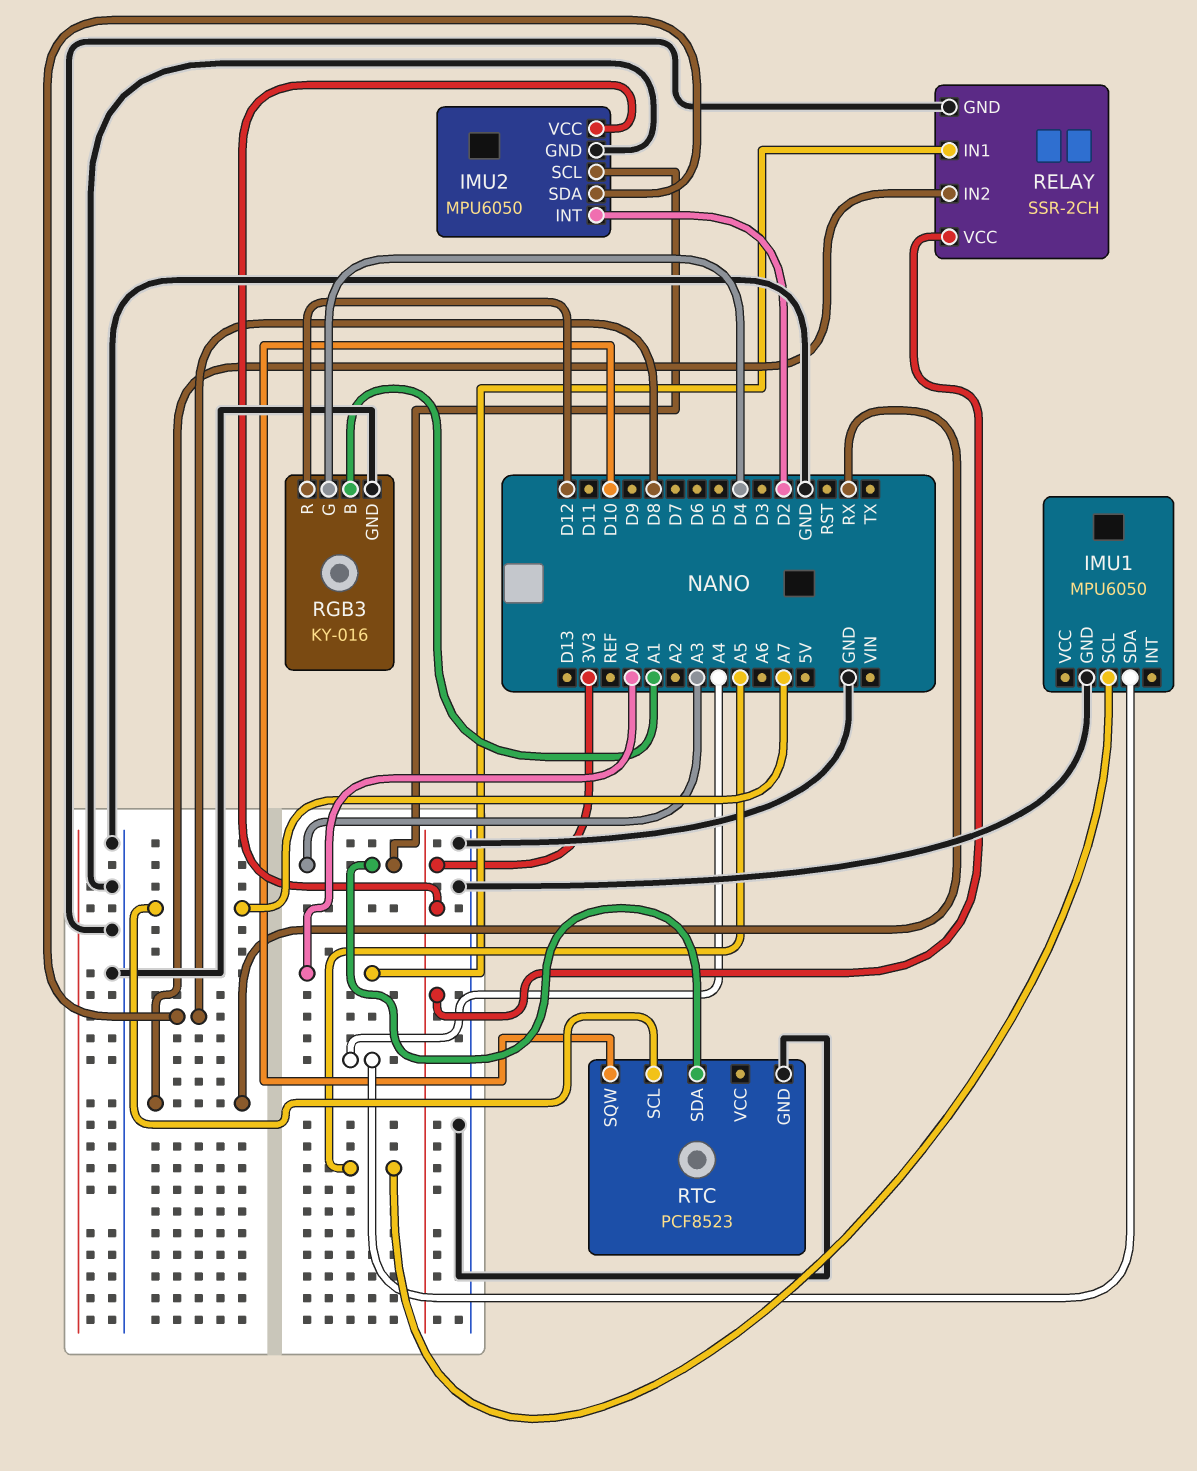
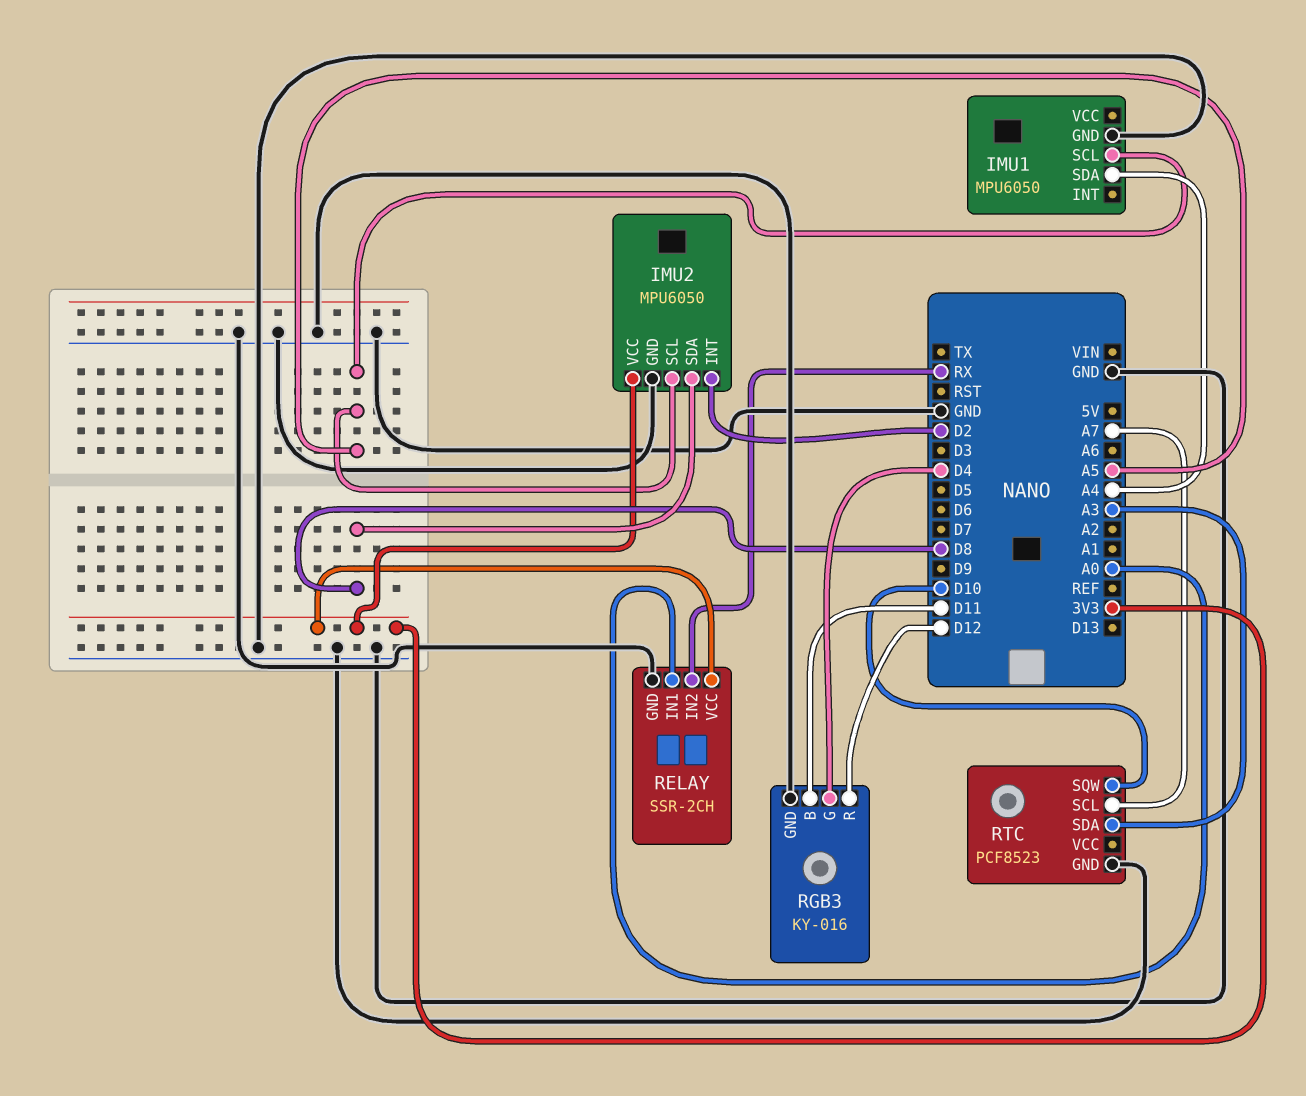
IMU2 pin SCL: A3 -> A5
RGB3 pin B: A1 -> D11

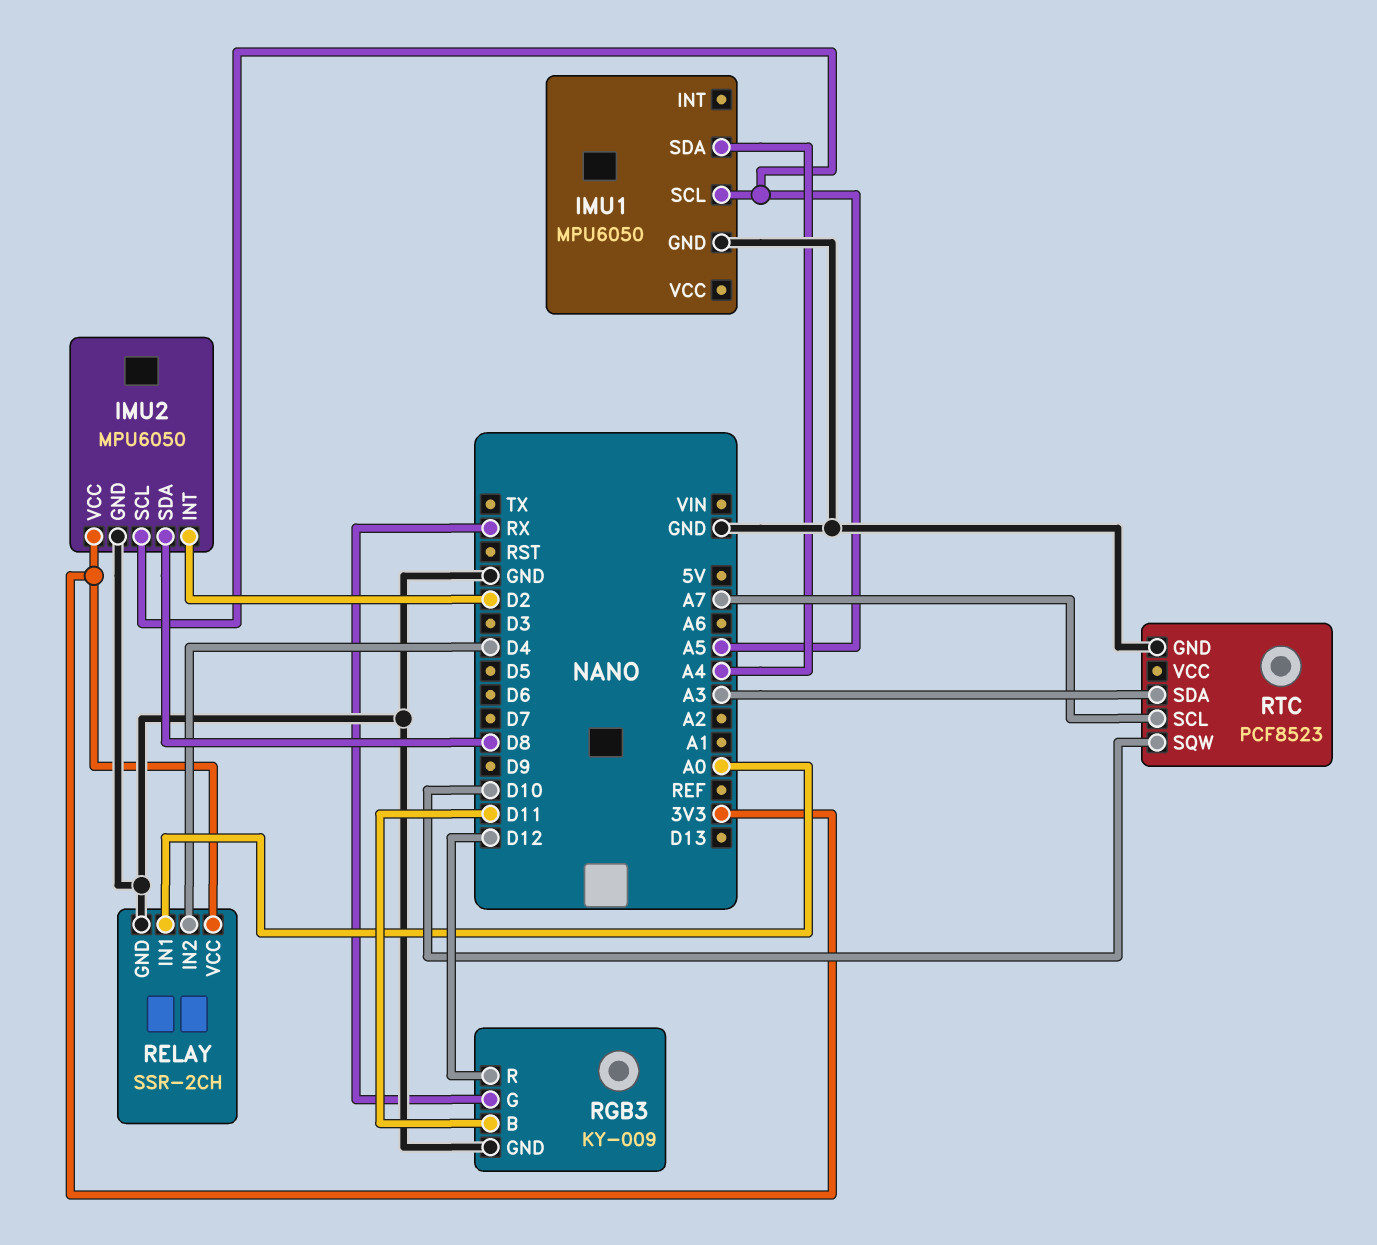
RELAY pin IN2: RX -> D4
RGB3: KY-016 -> KY-009
RGB3 pin G: D4 -> RX

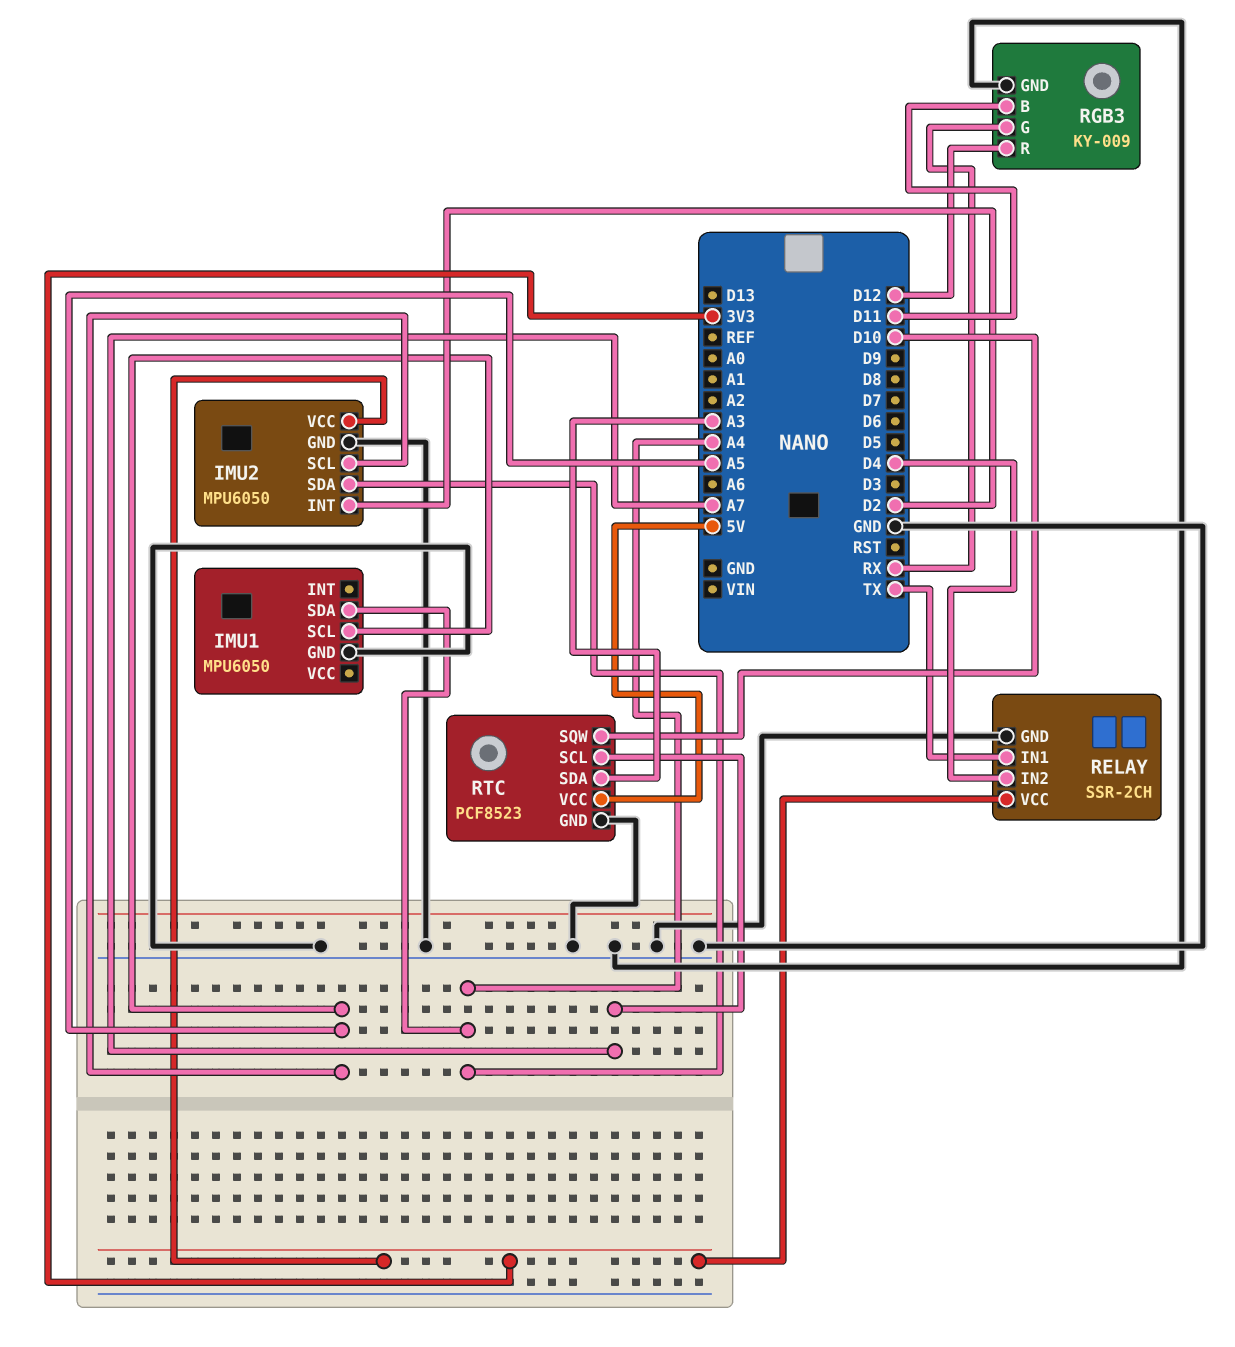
IMU2 pin SDA: D8 -> A4
RELAY pin IN1: A0 -> TX
RTC pin VCC: none -> 5V

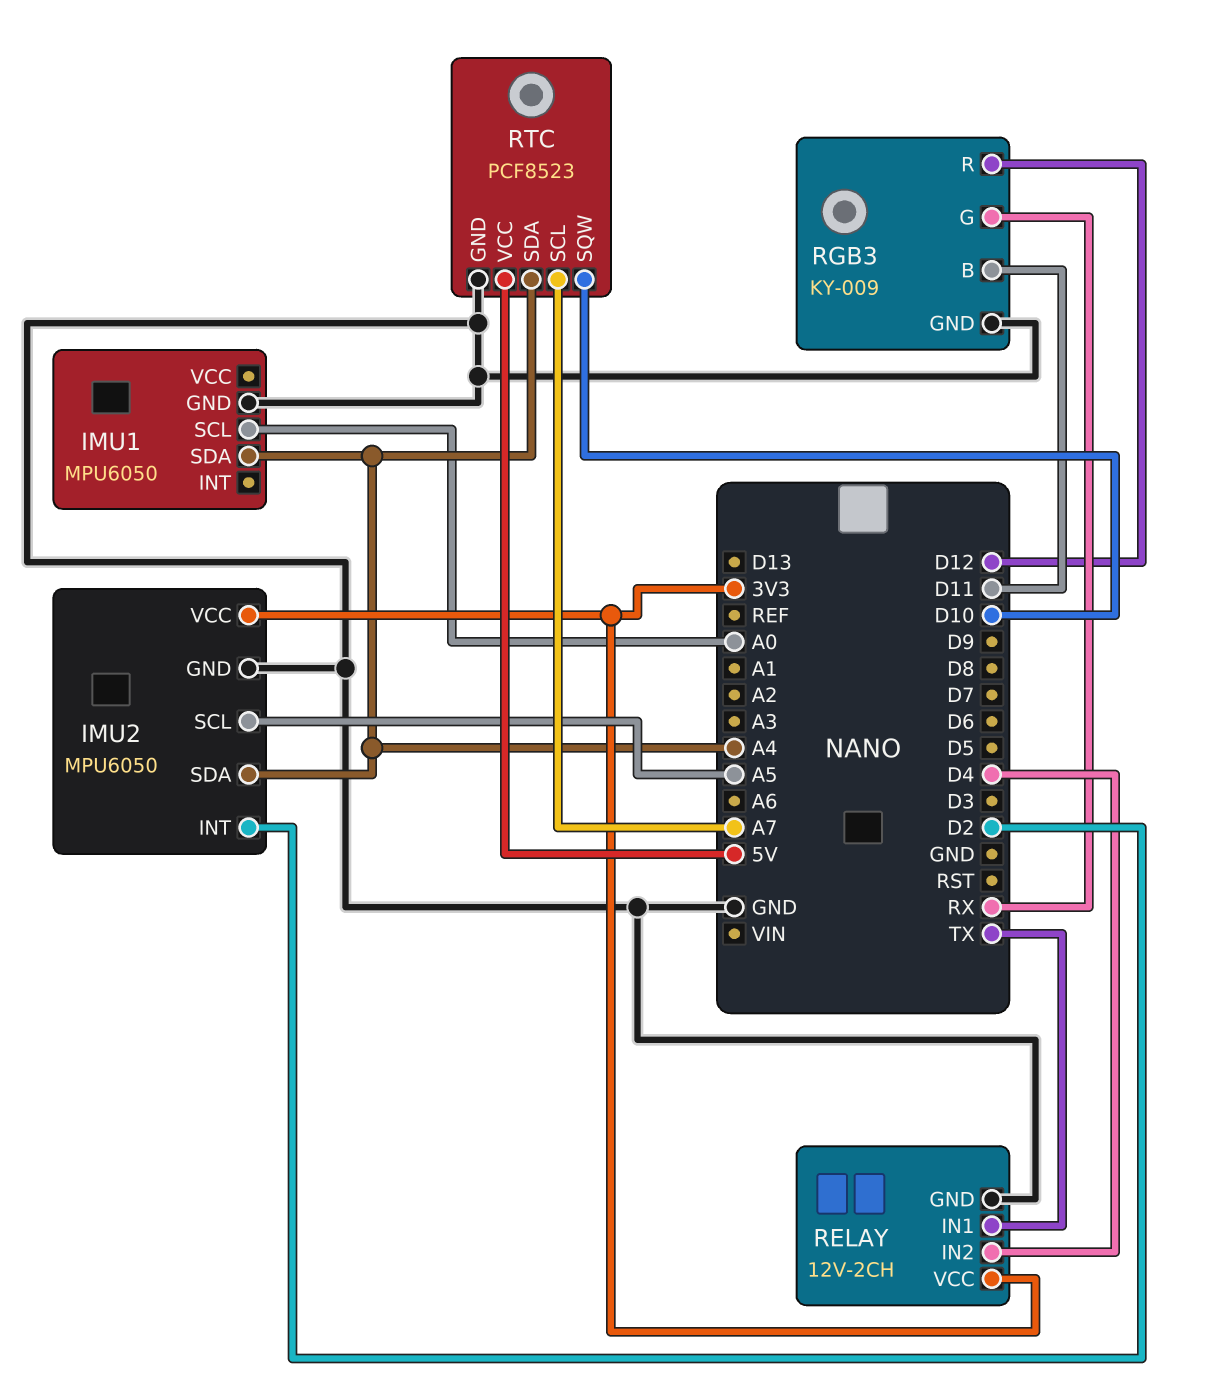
IMU1 pin SCL: A5 -> A0
RELAY: SSR-2CH -> 12V-2CH
RTC pin SDA: A3 -> A4

